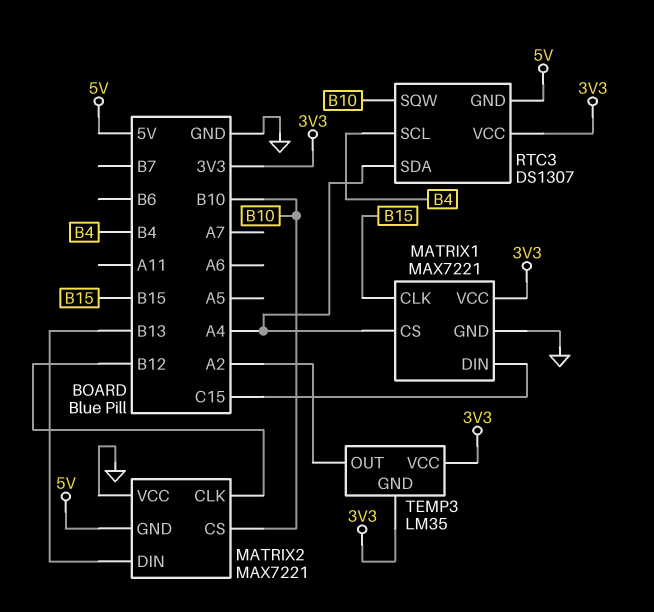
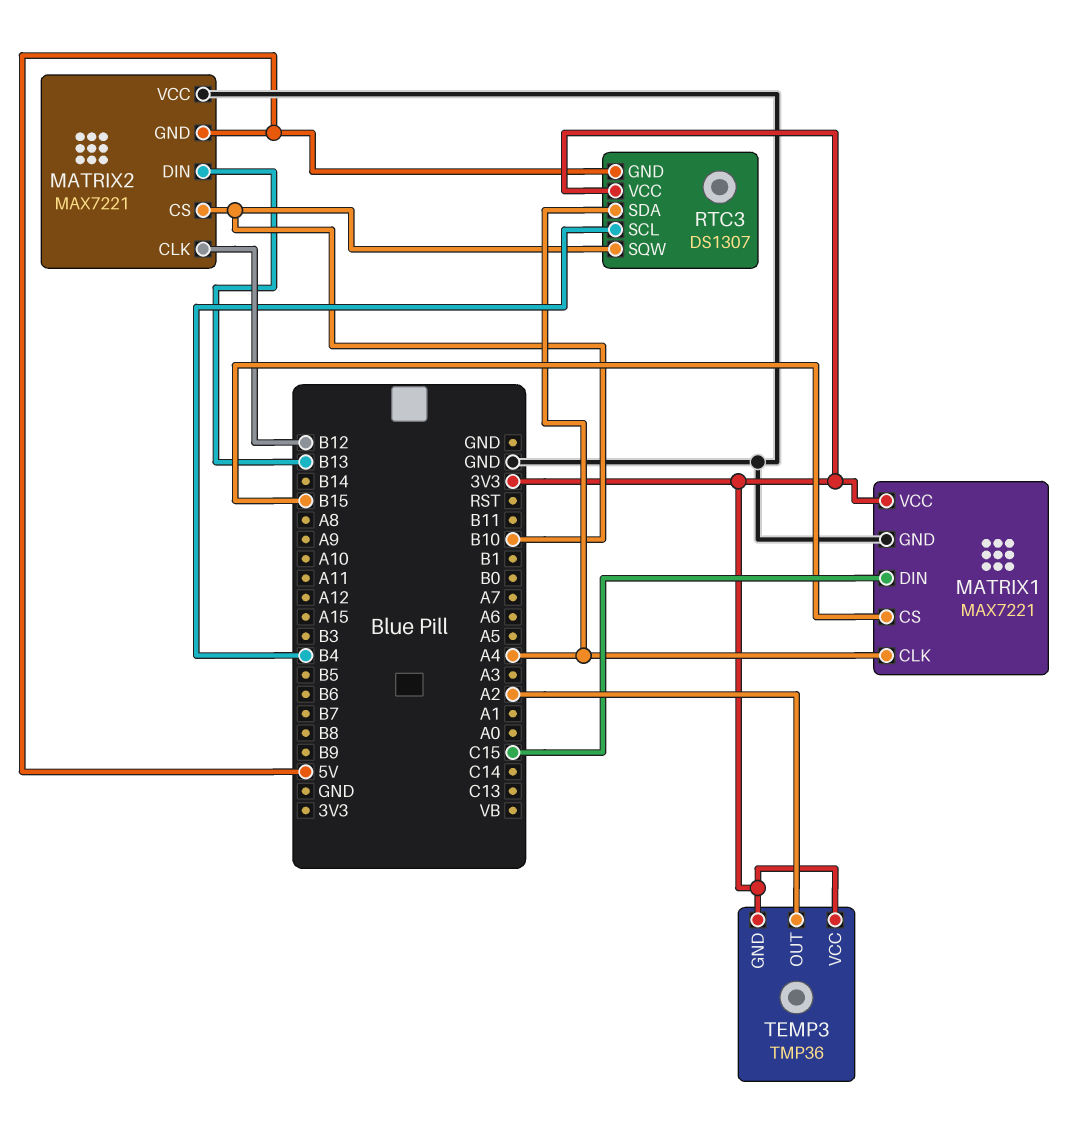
MATRIX1 pin CLK: B15 -> A4
MATRIX1 pin CS: A4 -> B15
TEMP3: LM35 -> TMP36

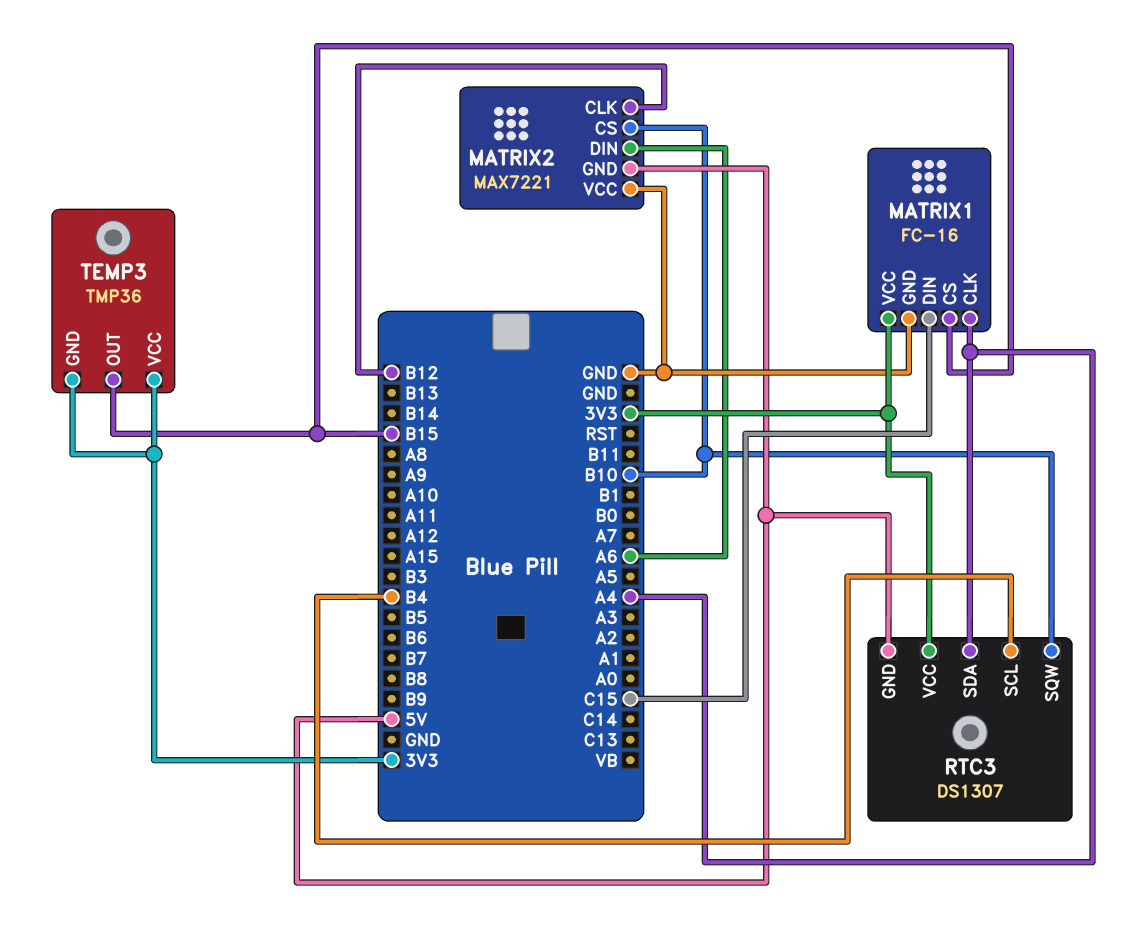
MATRIX1: MAX7221 -> FC-16
MATRIX2 pin DIN: B13 -> A6
TEMP3 pin OUT: A2 -> B15

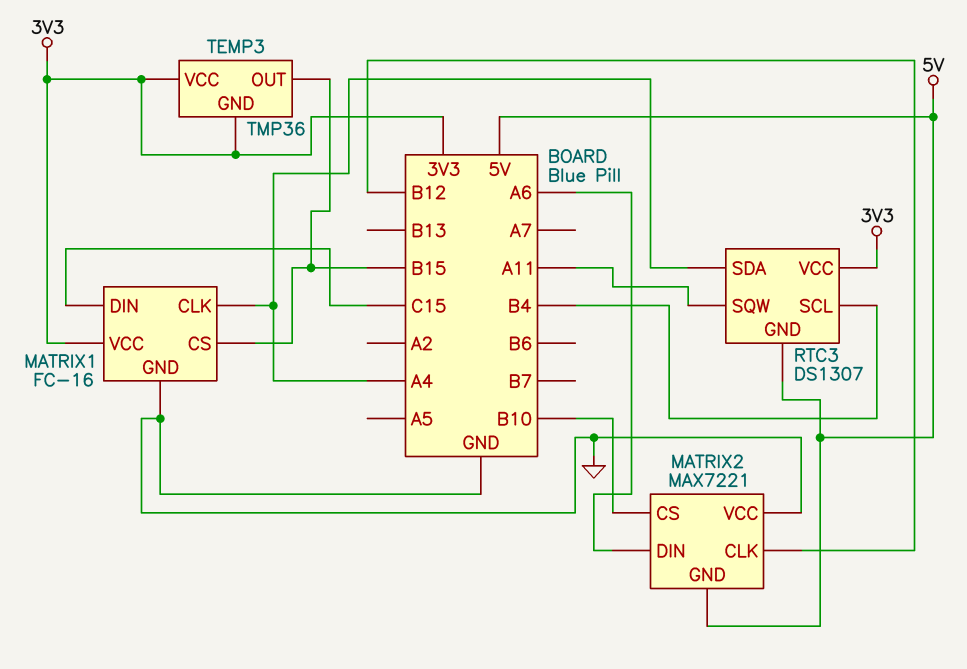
RTC3 pin SQW: B10 -> A11

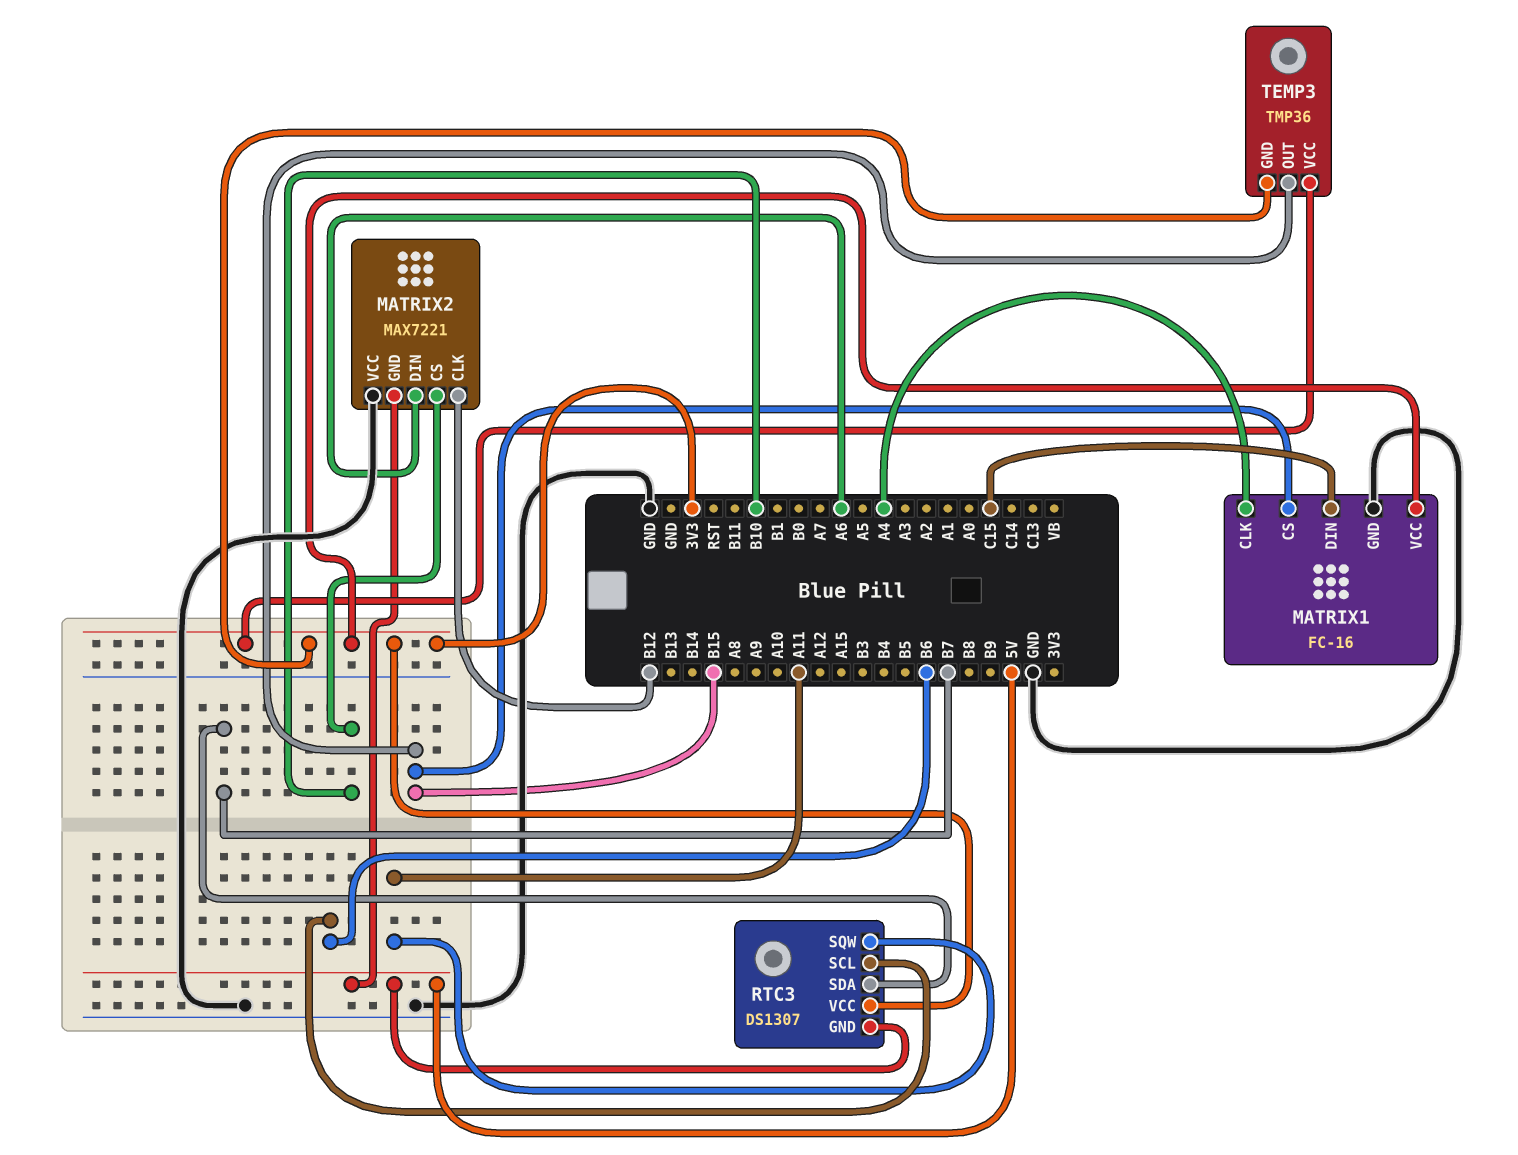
RTC3 pin SCL: B4 -> B6
RTC3 pin SDA: A4 -> B7

